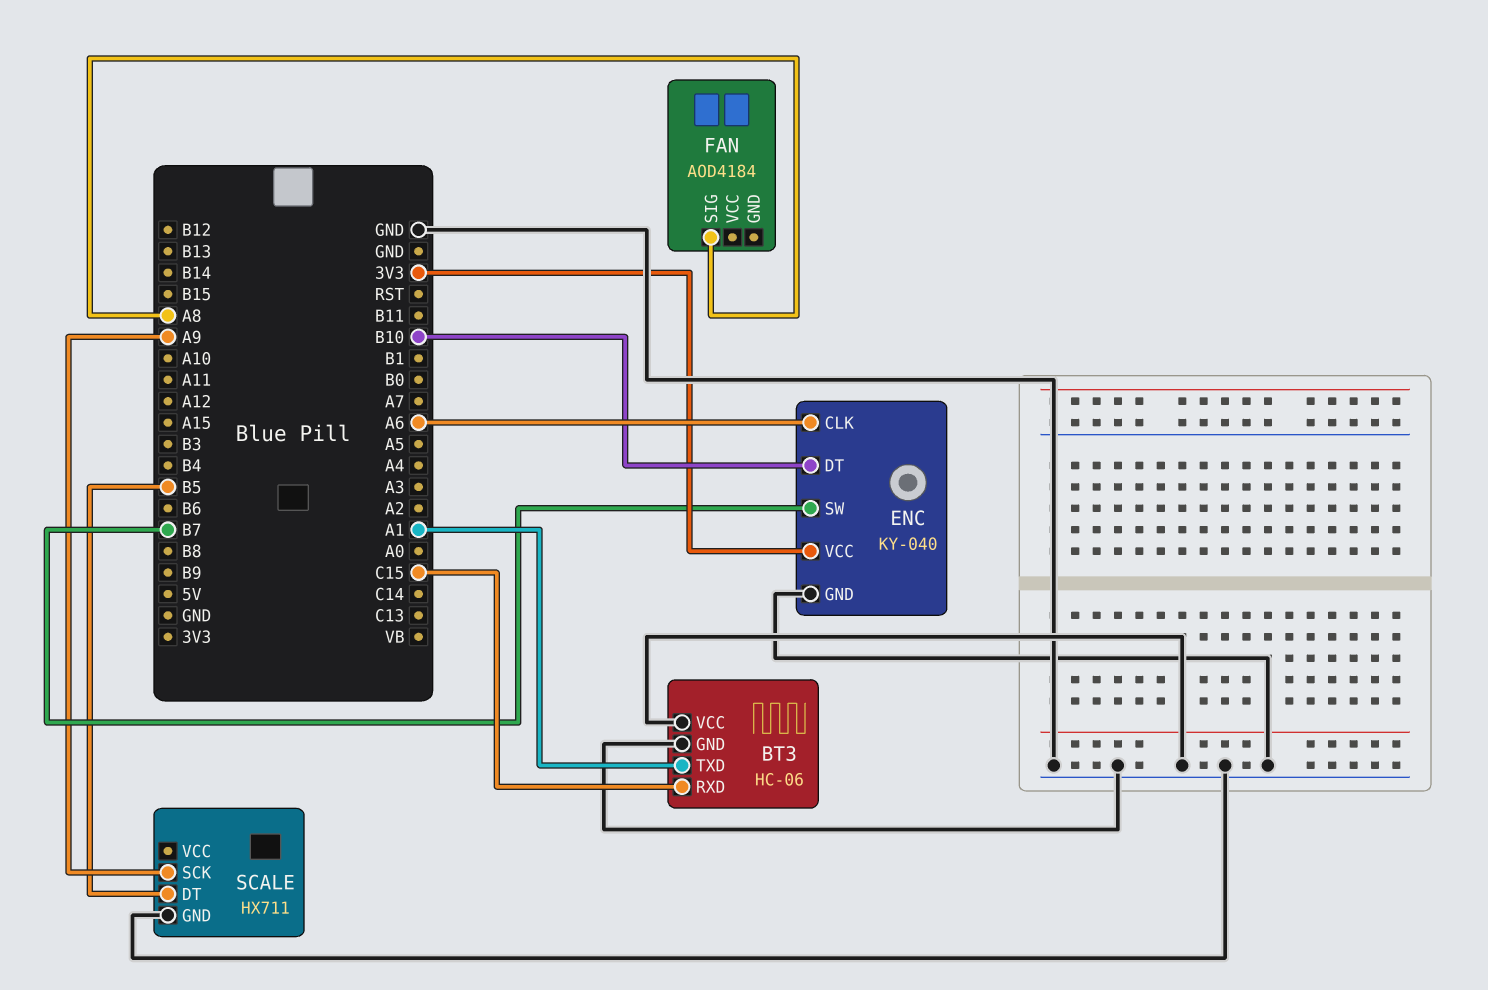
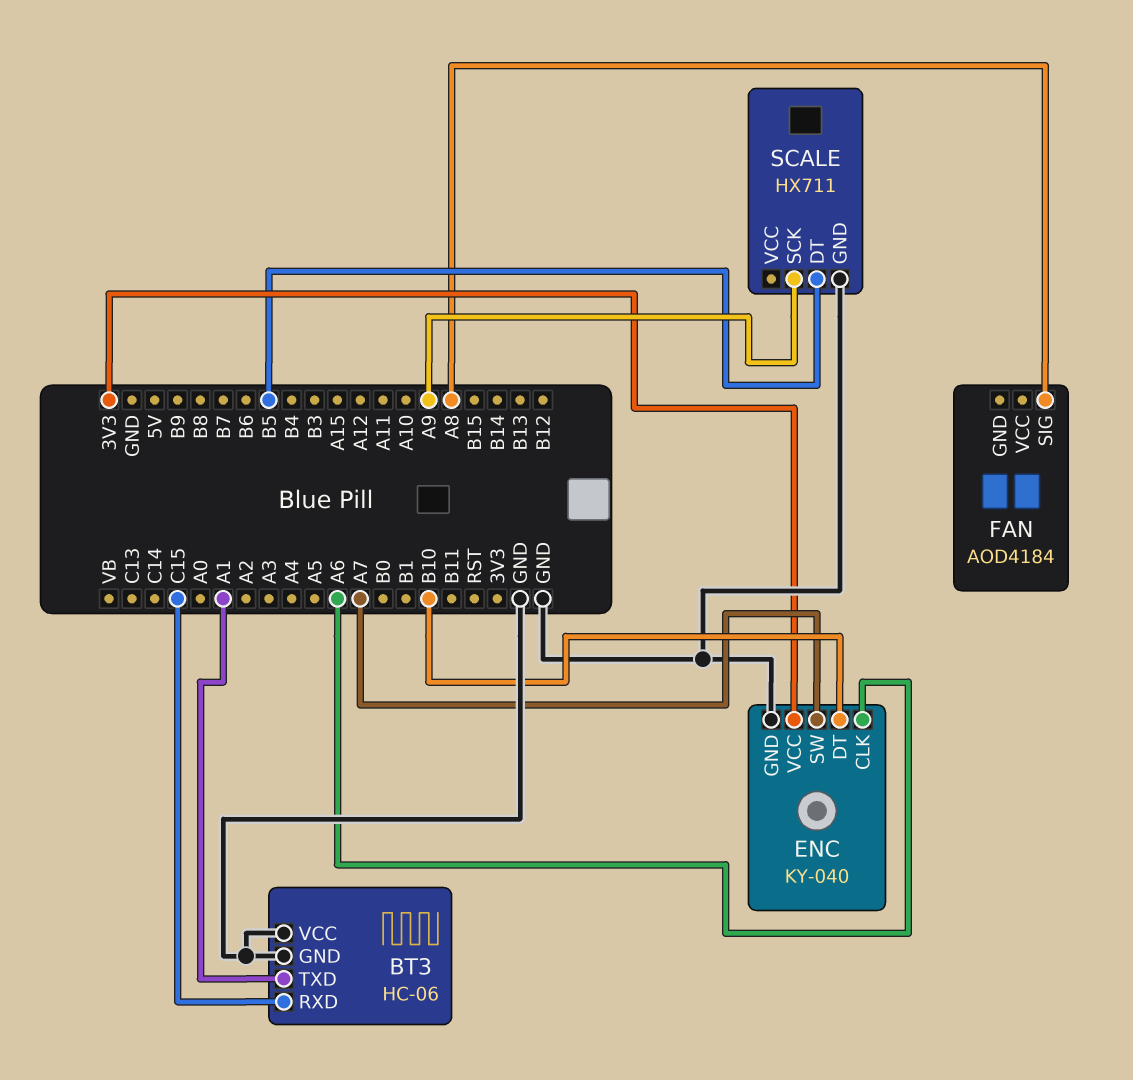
ENC pin SW: B7 -> A7

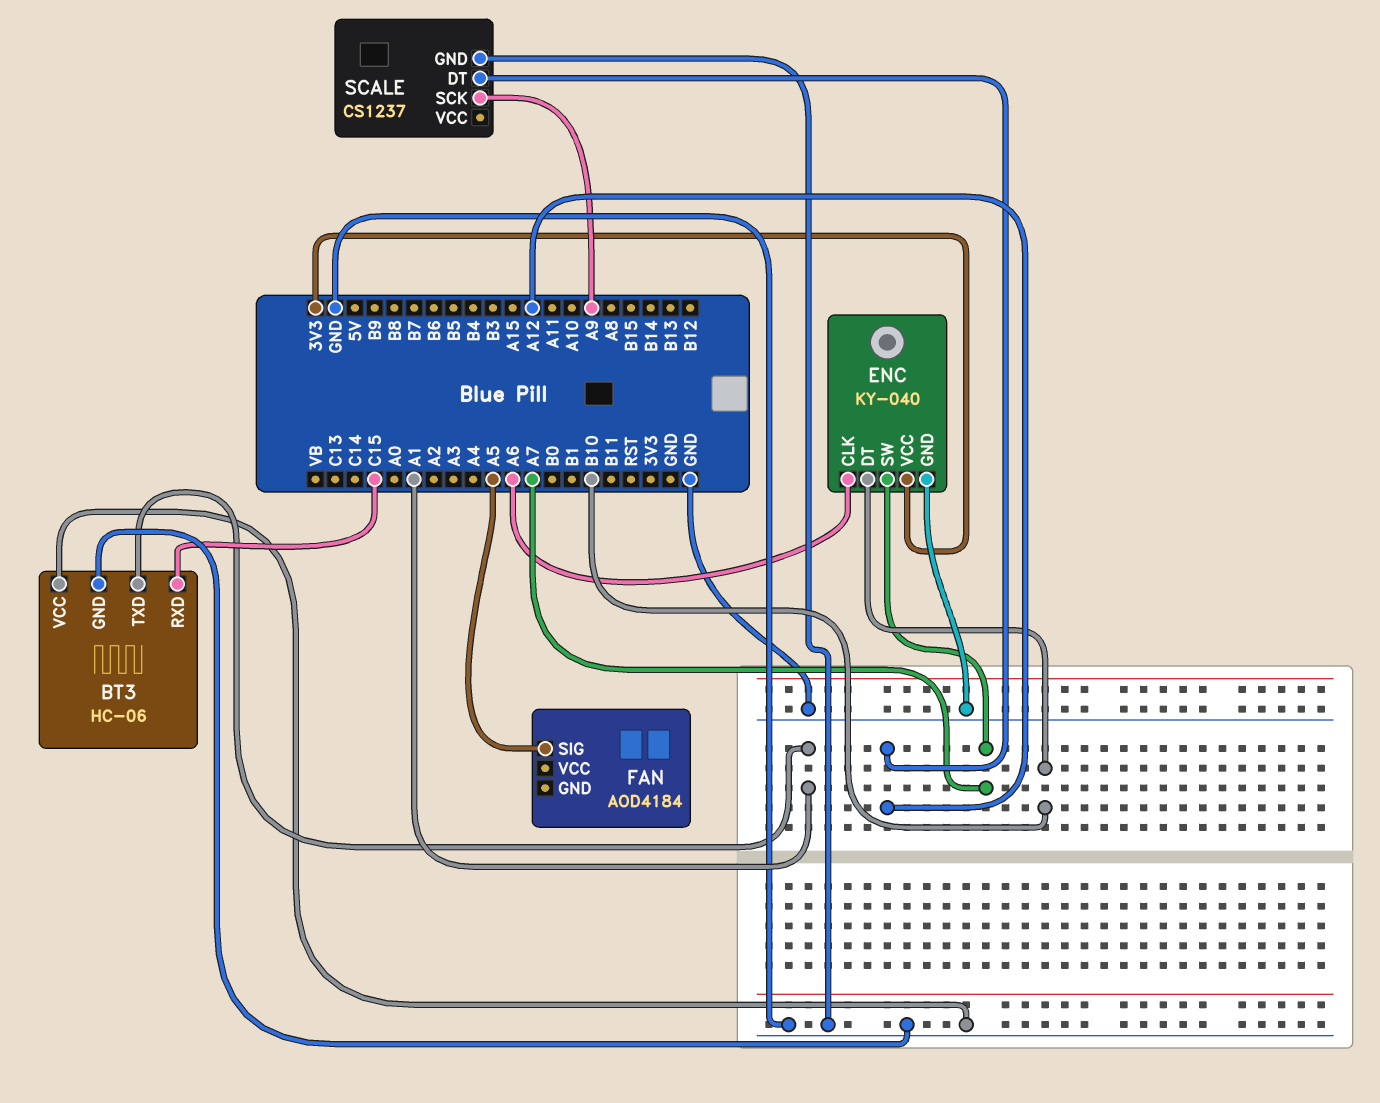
FAN pin SIG: A8 -> A5
SCALE: HX711 -> CS1237
SCALE pin DT: B5 -> A12

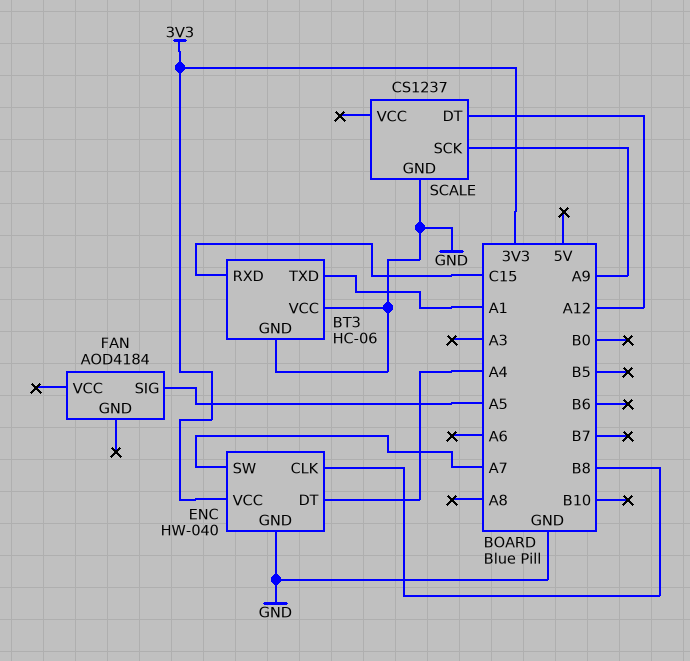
ENC: KY-040 -> HW-040
ENC pin CLK: A6 -> B8
ENC pin DT: B10 -> A4

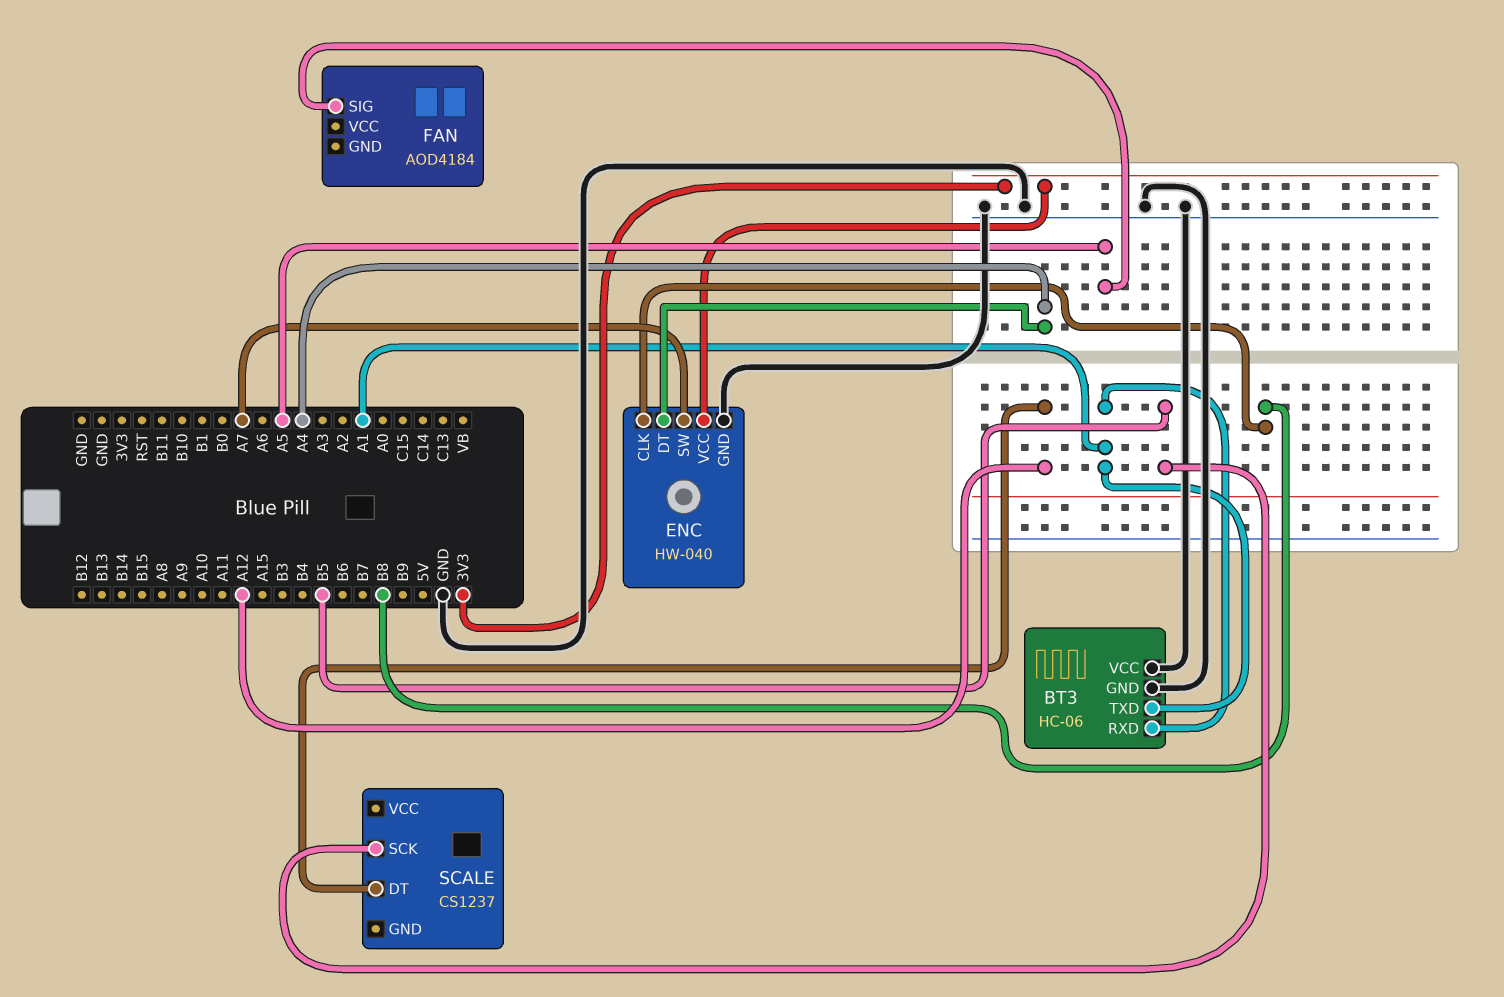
BT3 pin RXD: C15 -> A1
SCALE pin GND: GND -> none
SCALE pin SCK: A9 -> B5

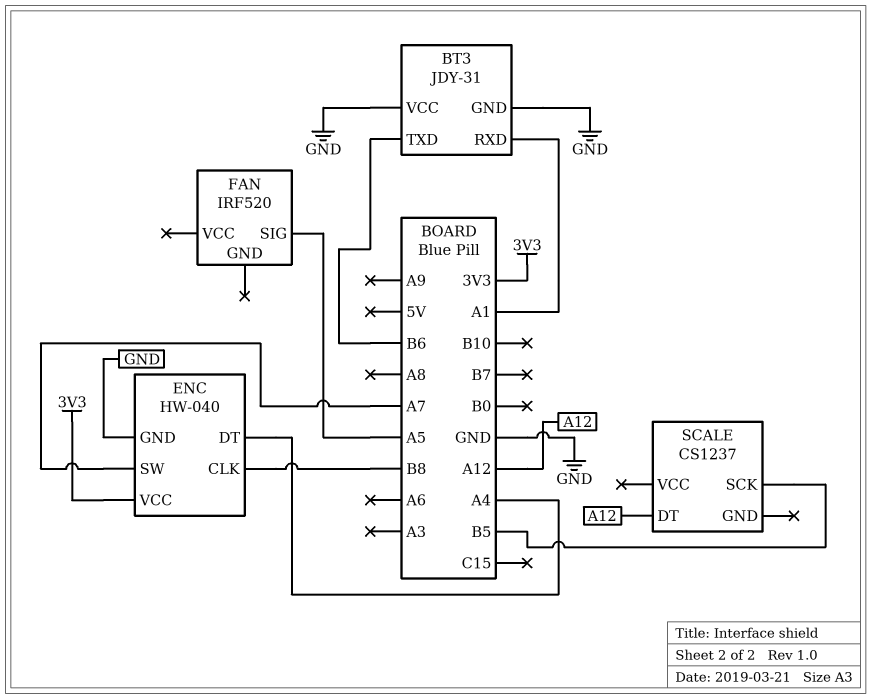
BT3: HC-06 -> JDY-31
BT3 pin TXD: A1 -> B6
FAN: AOD4184 -> IRF520

